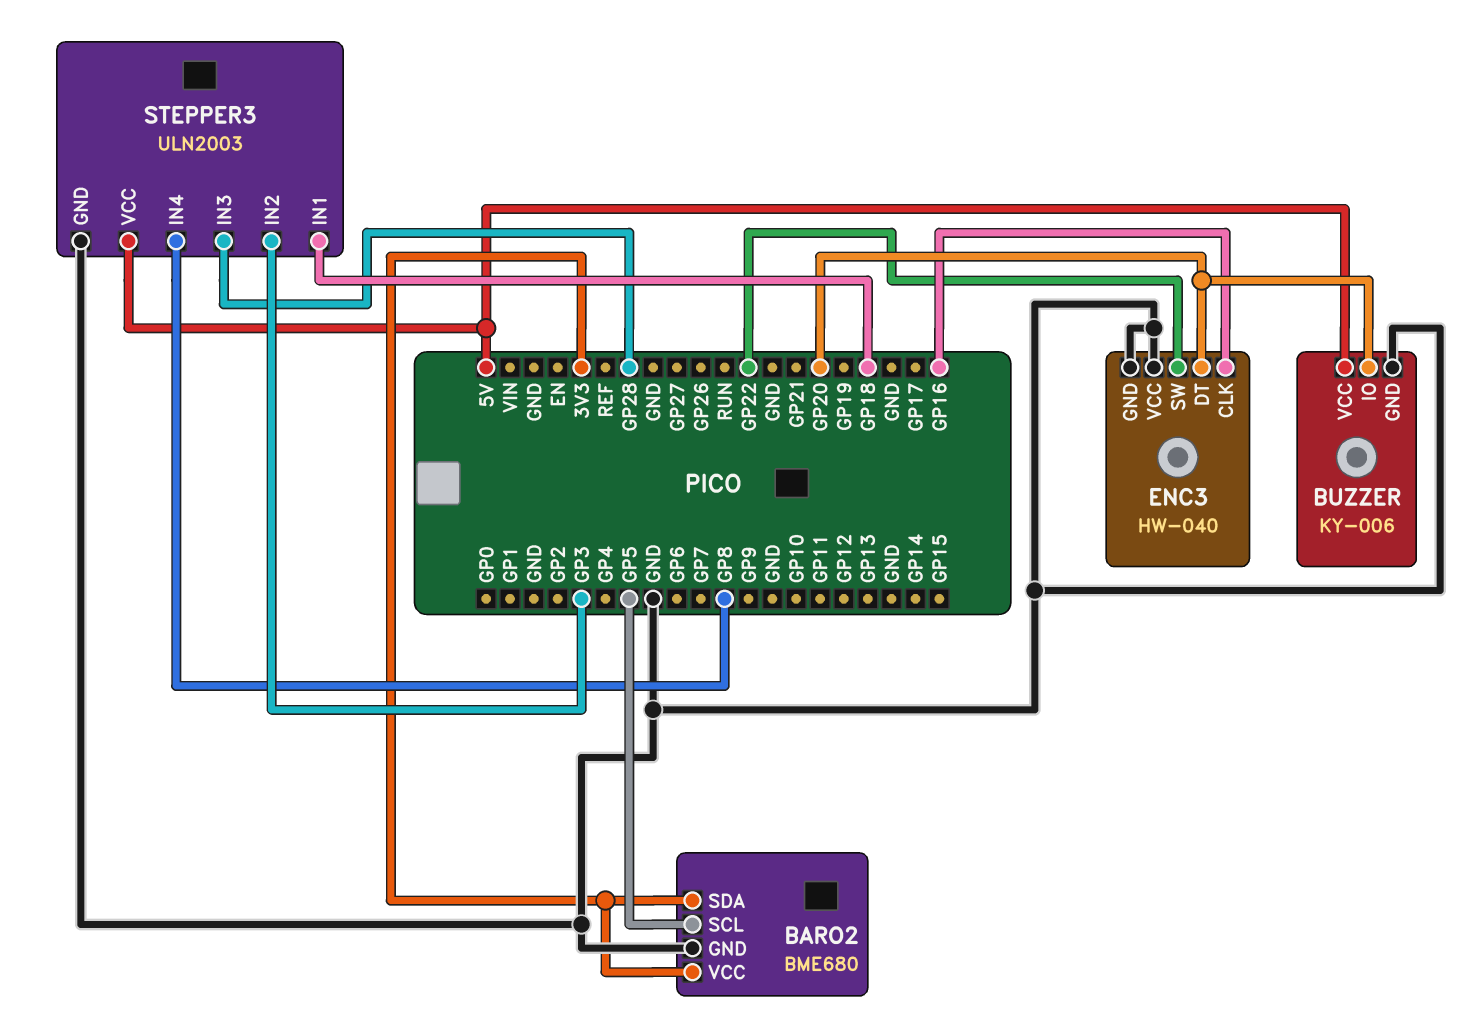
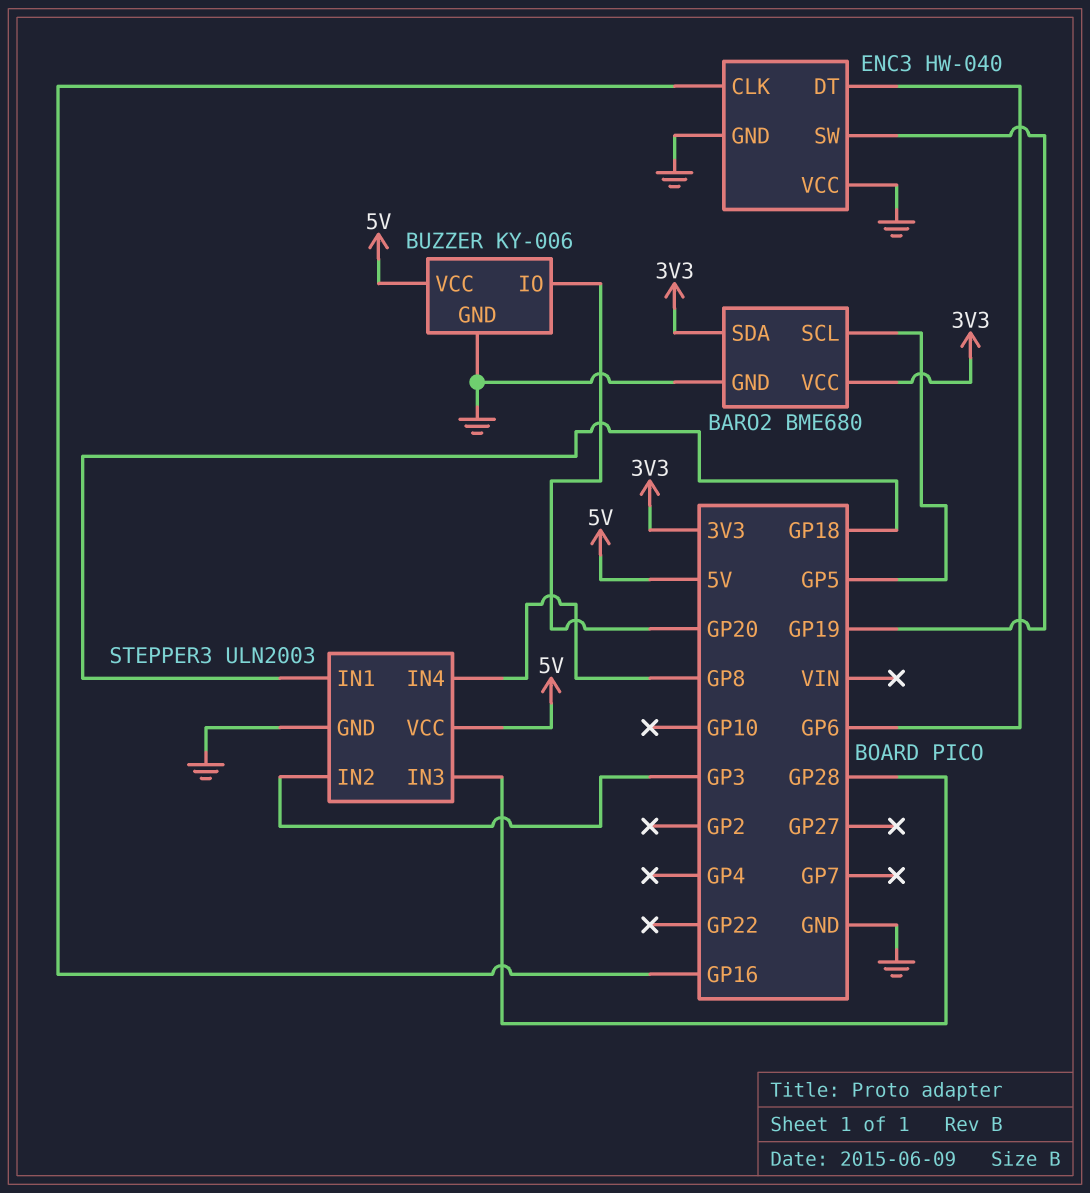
ENC3 pin DT: GP20 -> GP6
ENC3 pin SW: GP22 -> GP19

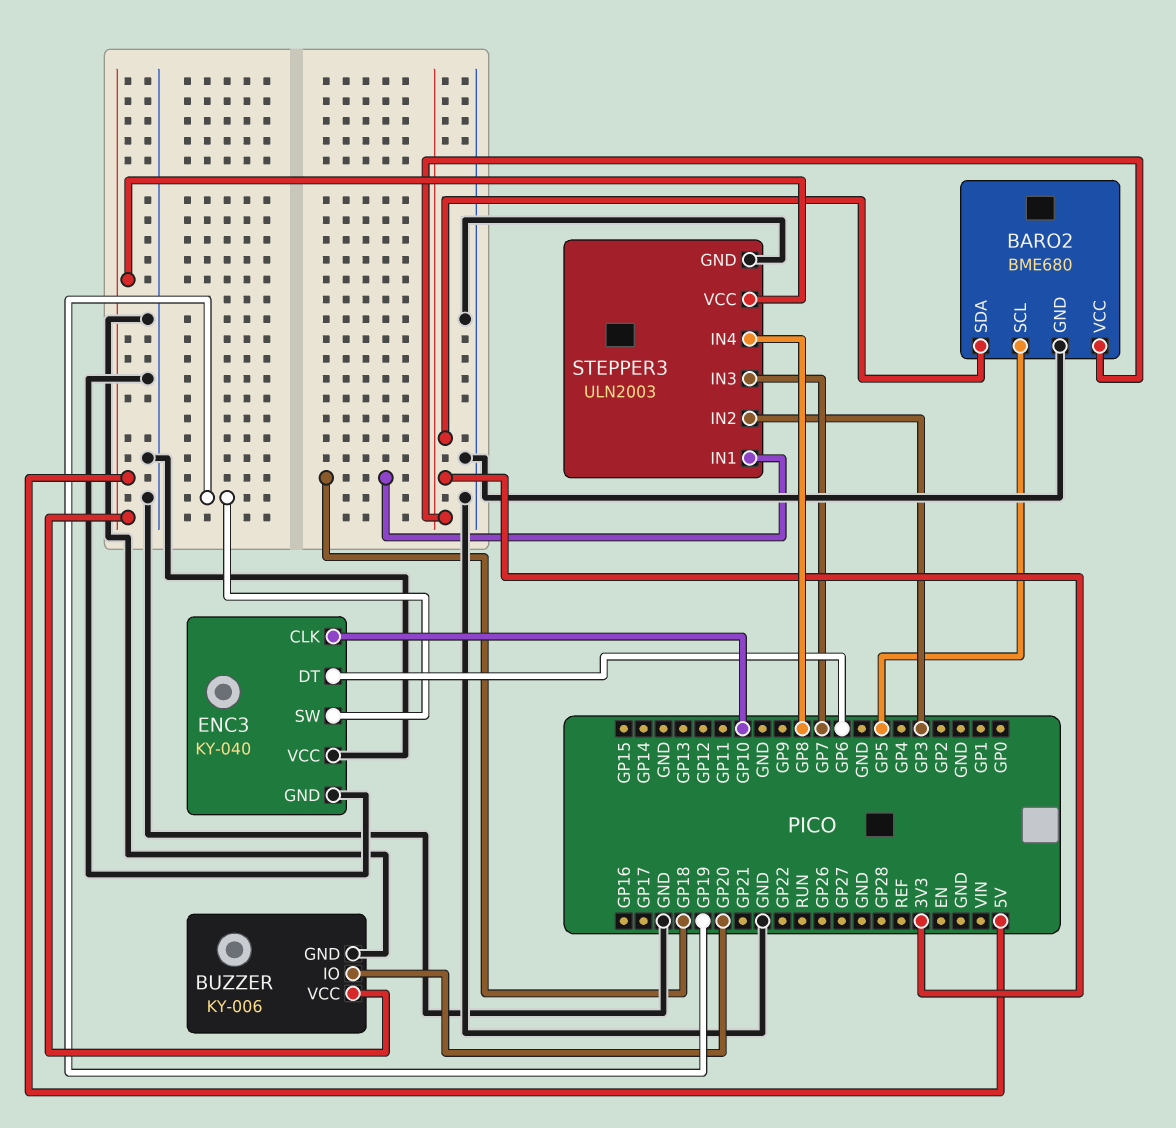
ENC3: HW-040 -> KY-040
ENC3 pin CLK: GP16 -> GP10
STEPPER3 pin IN3: GP28 -> GP7

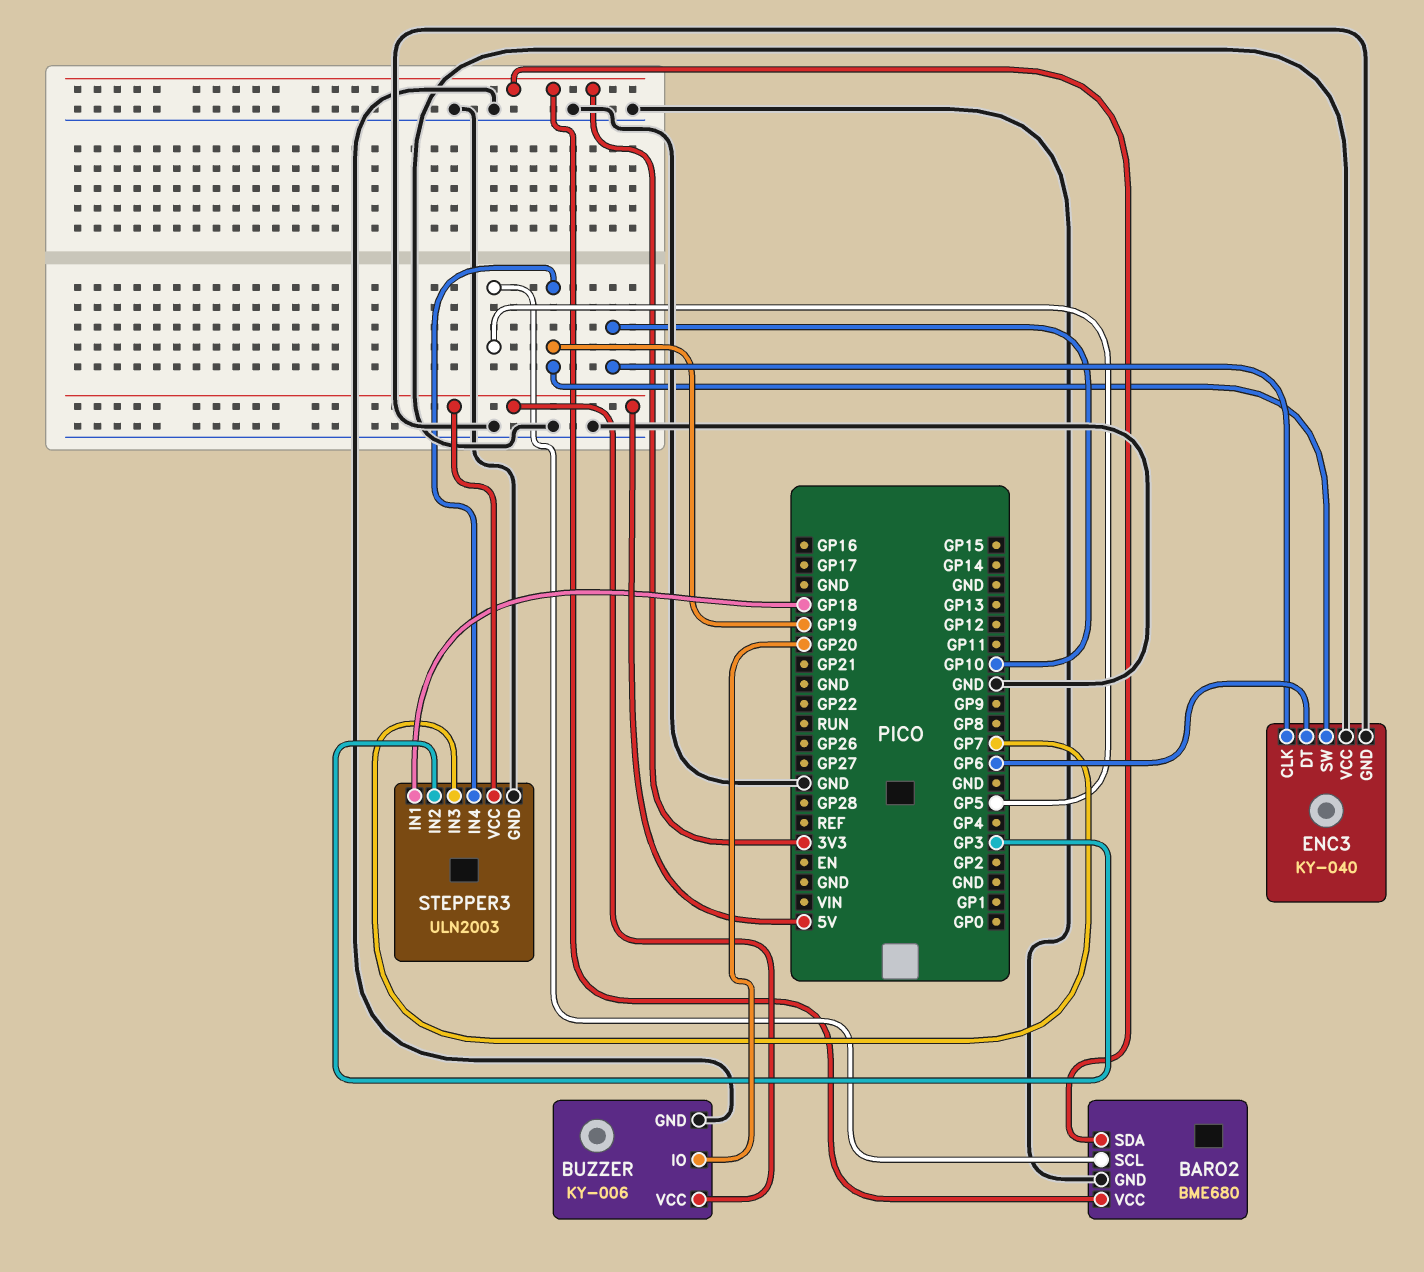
STEPPER3 pin IN4: GP8 -> GP19

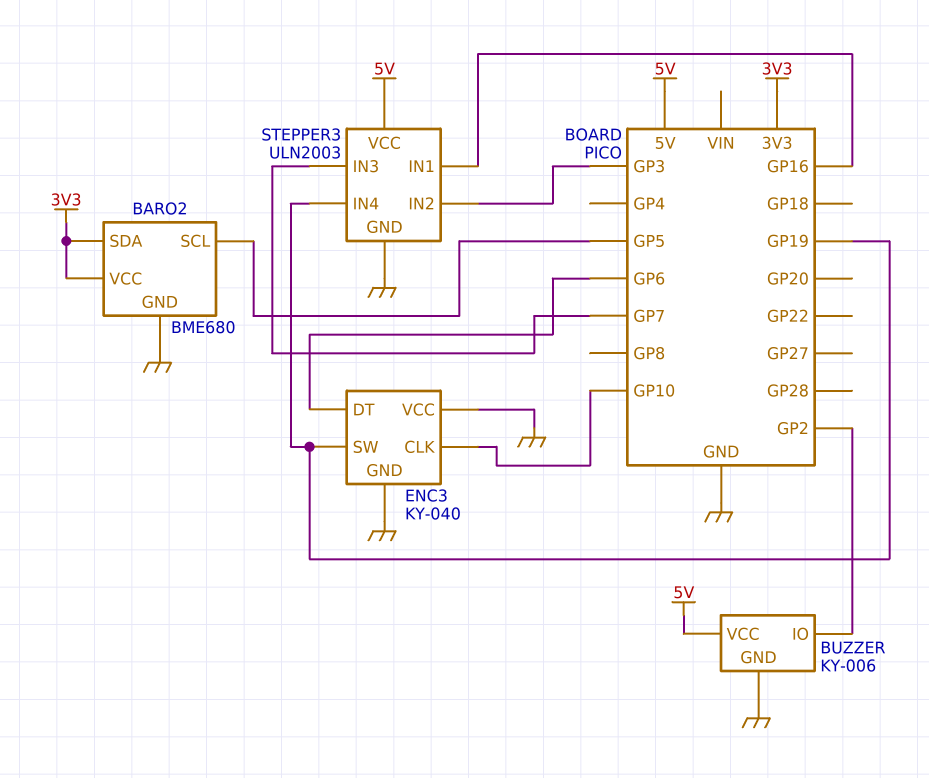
BUZZER pin IO: GP20 -> GP2
STEPPER3 pin IN1: GP18 -> GP16

